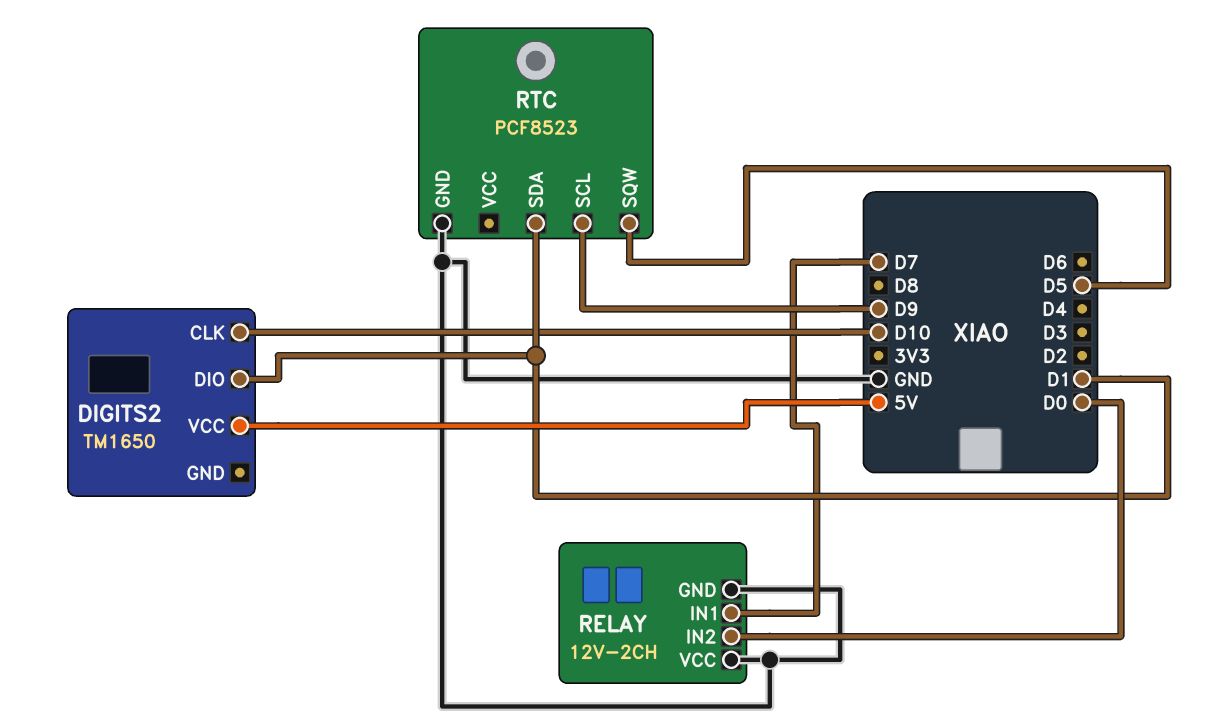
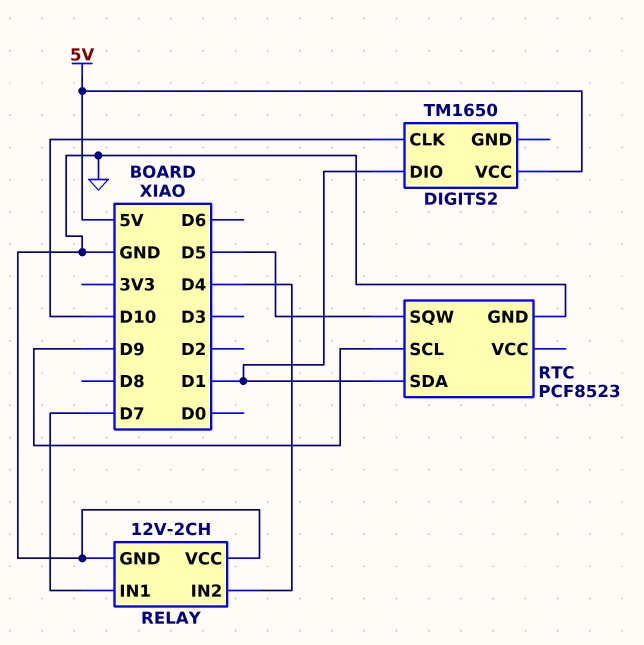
RELAY pin IN2: D0 -> D4

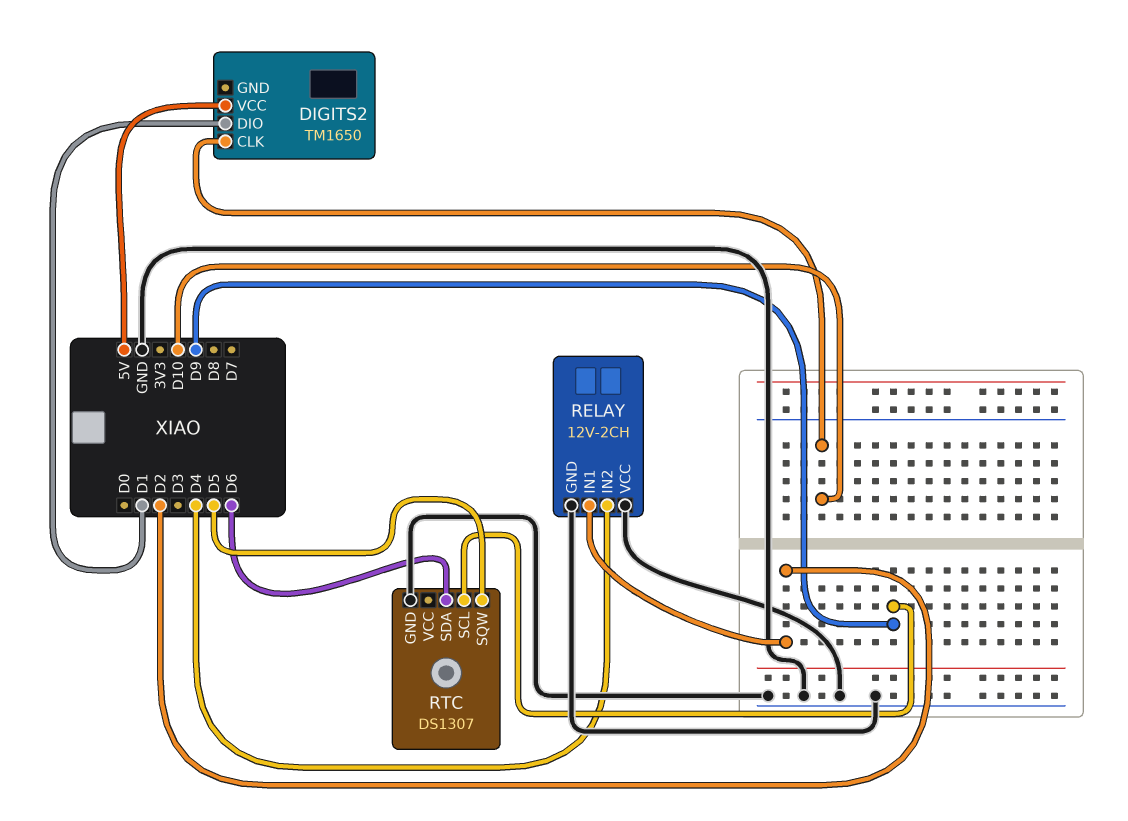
RELAY pin IN1: D7 -> D2
RTC: PCF8523 -> DS1307
RTC pin SDA: D1 -> D6

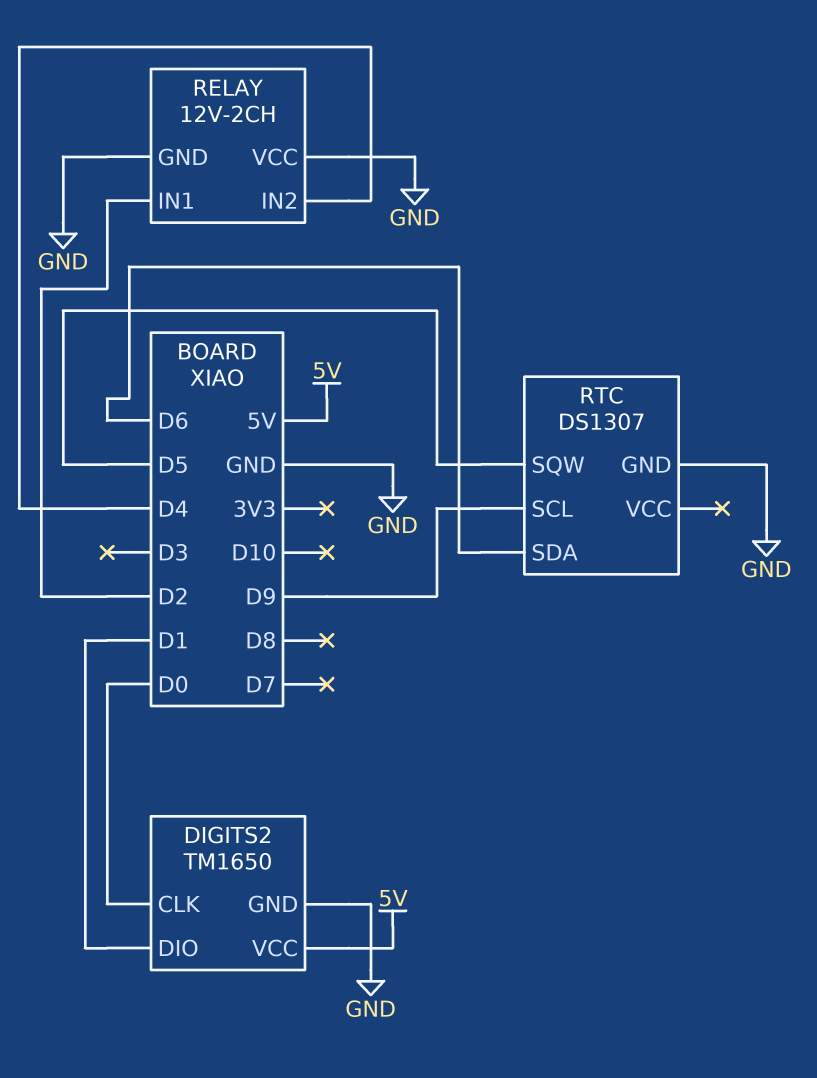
DIGITS2 pin CLK: D10 -> D0
DIGITS2 pin GND: none -> GND

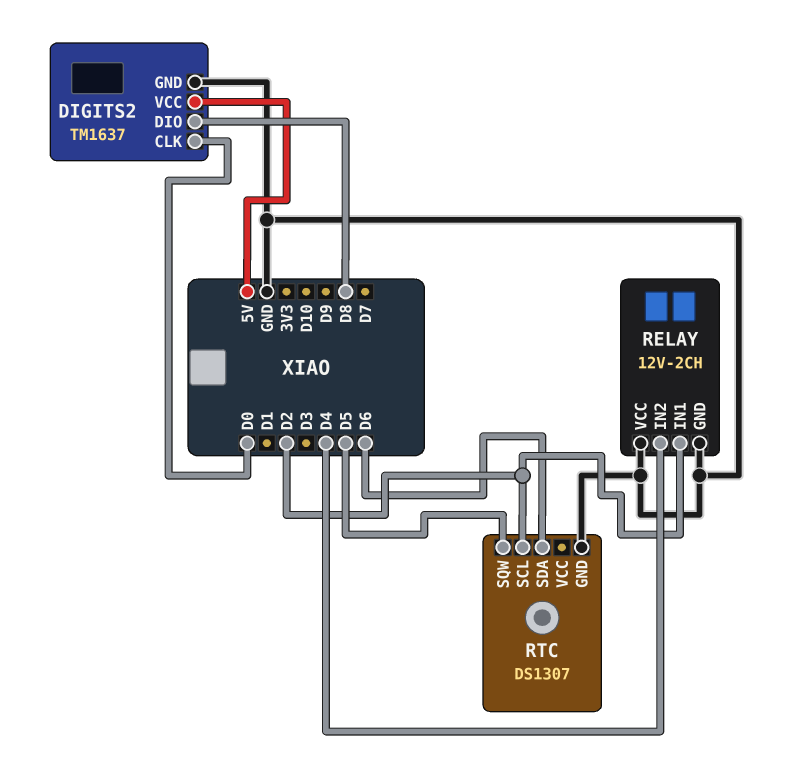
DIGITS2: TM1650 -> TM1637
DIGITS2 pin DIO: D1 -> D8
RTC pin SCL: D9 -> D2

